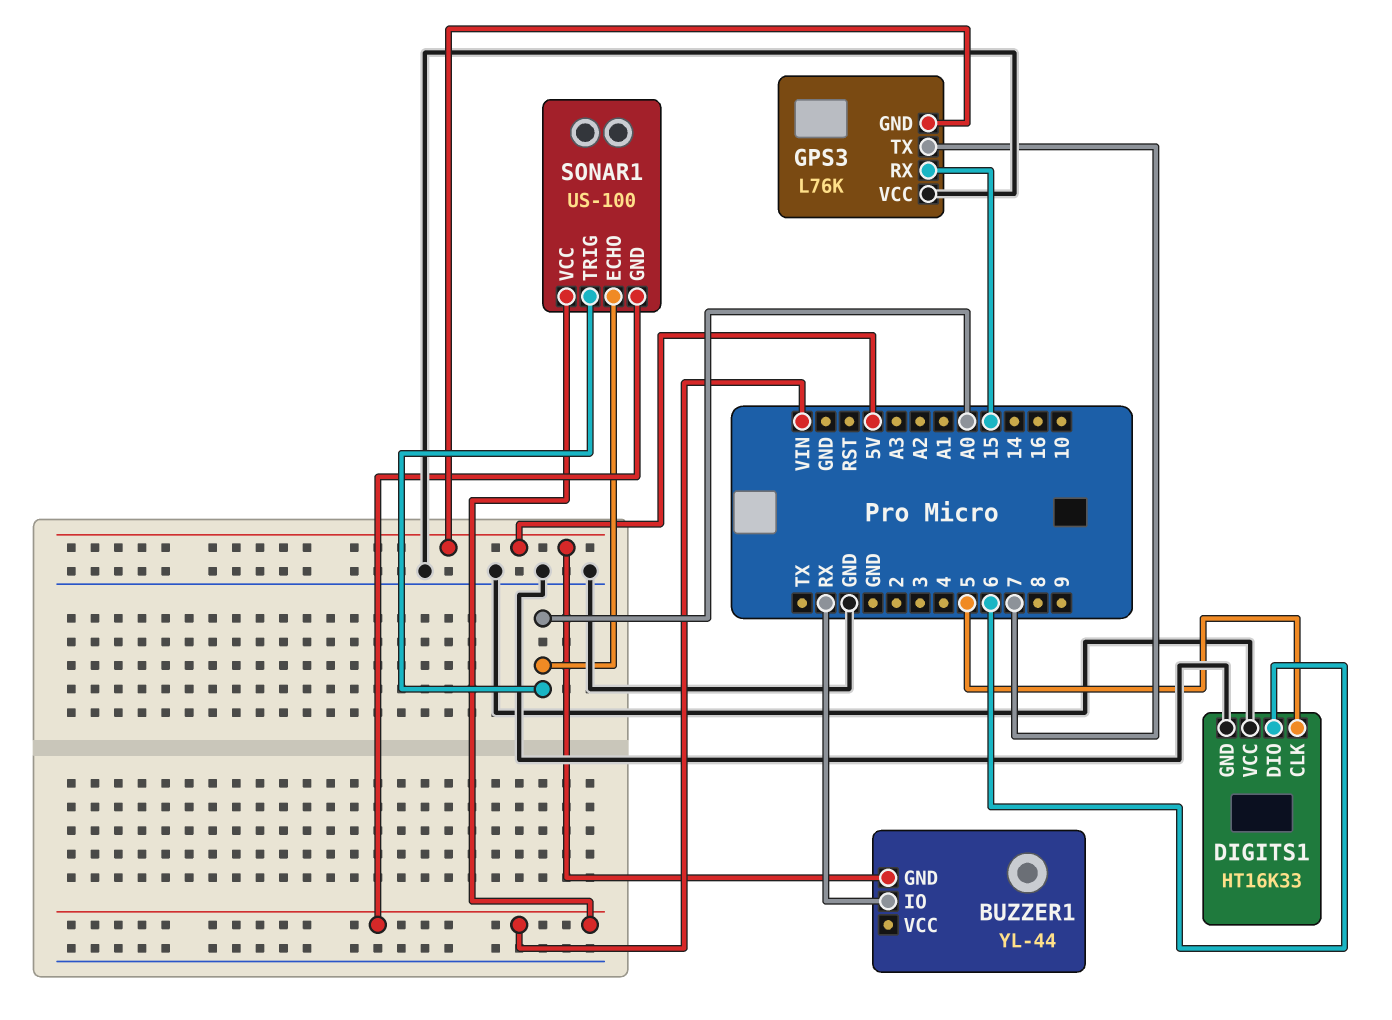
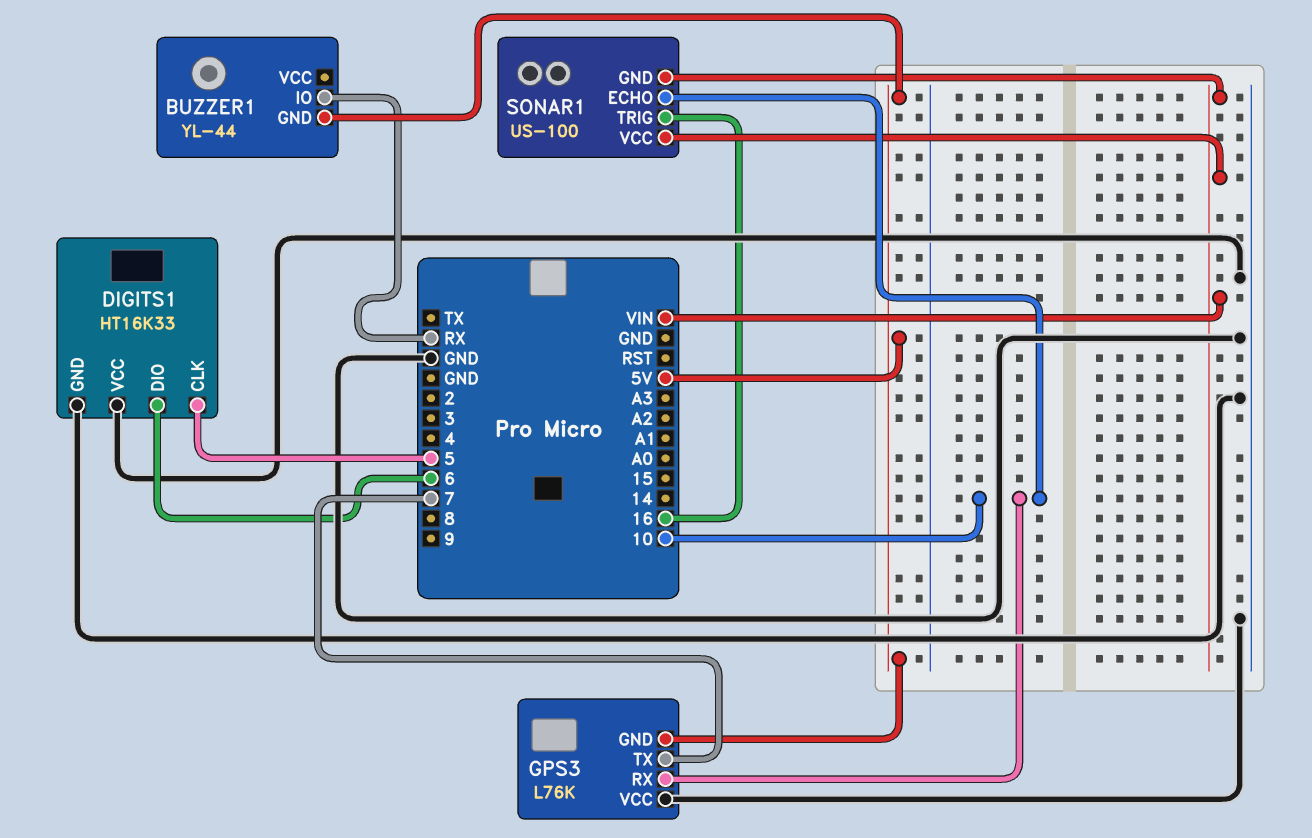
GPS3 pin RX: 15 -> 10
SONAR1 pin ECHO: A0 -> 10
SONAR1 pin TRIG: A0 -> 16

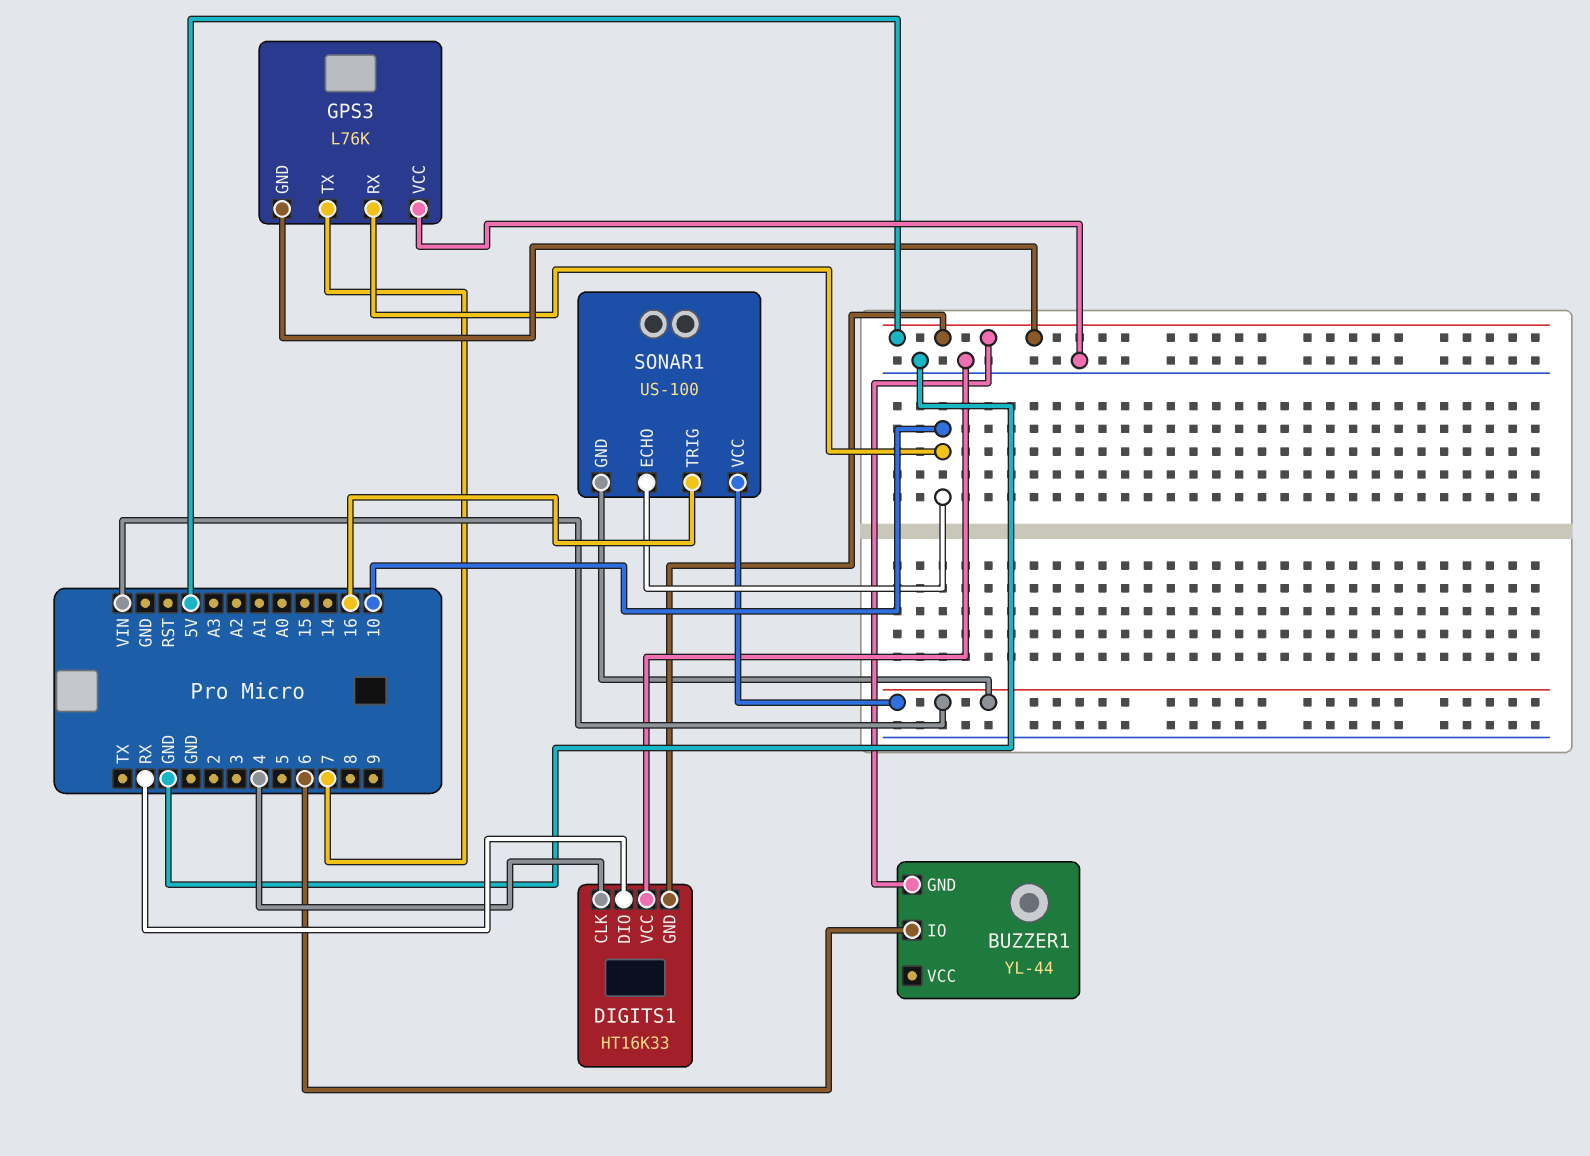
BUZZER1 pin IO: RX -> 6
DIGITS1 pin CLK: 5 -> 4
DIGITS1 pin DIO: 6 -> RX
DIGITS1 pin GND: GND -> 5V

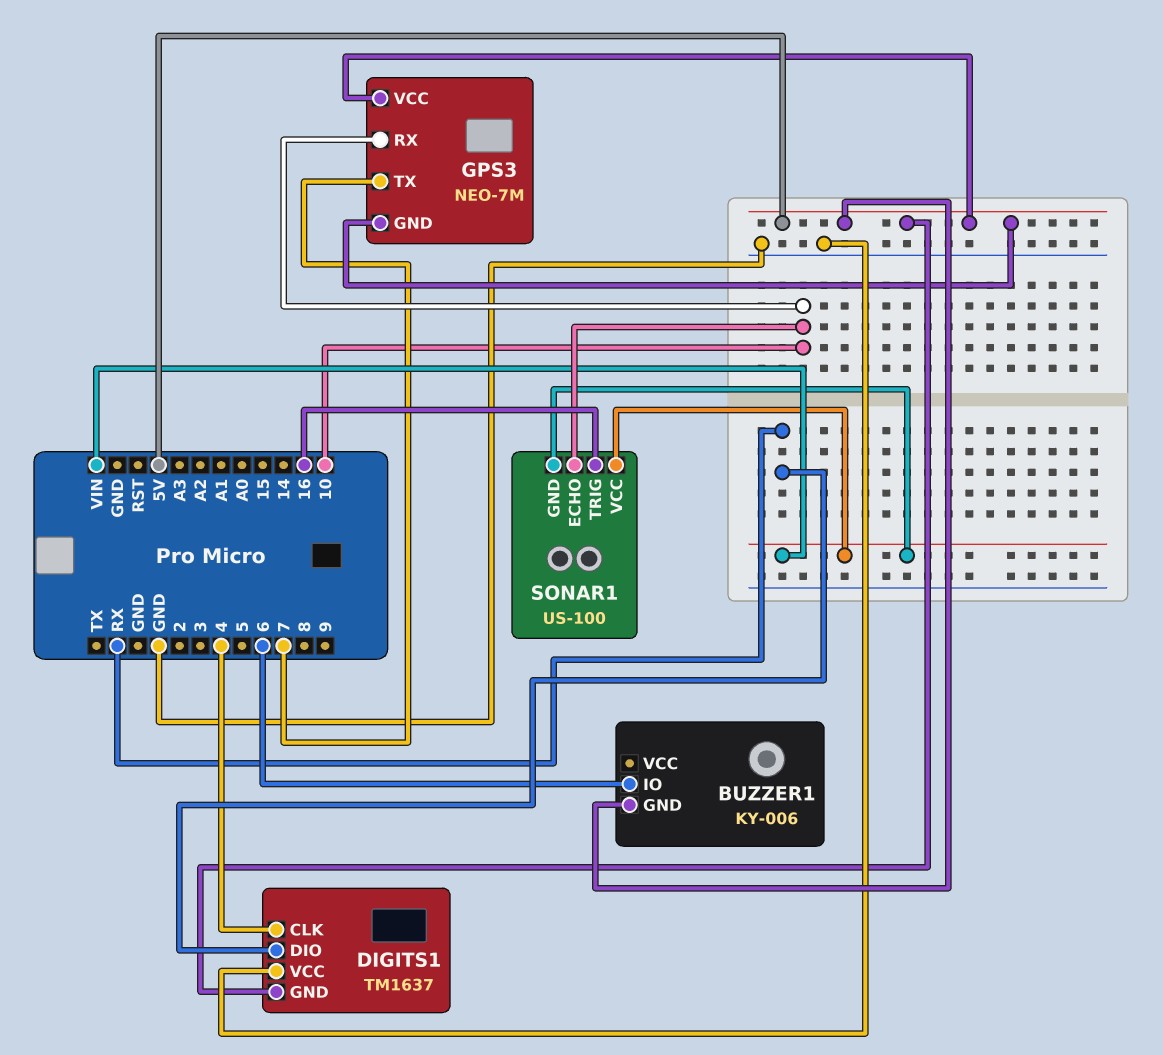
BUZZER1: YL-44 -> KY-006
DIGITS1: HT16K33 -> TM1637
GPS3: L76K -> NEO-7M
GPS3 pin VCC: GND -> 5V

